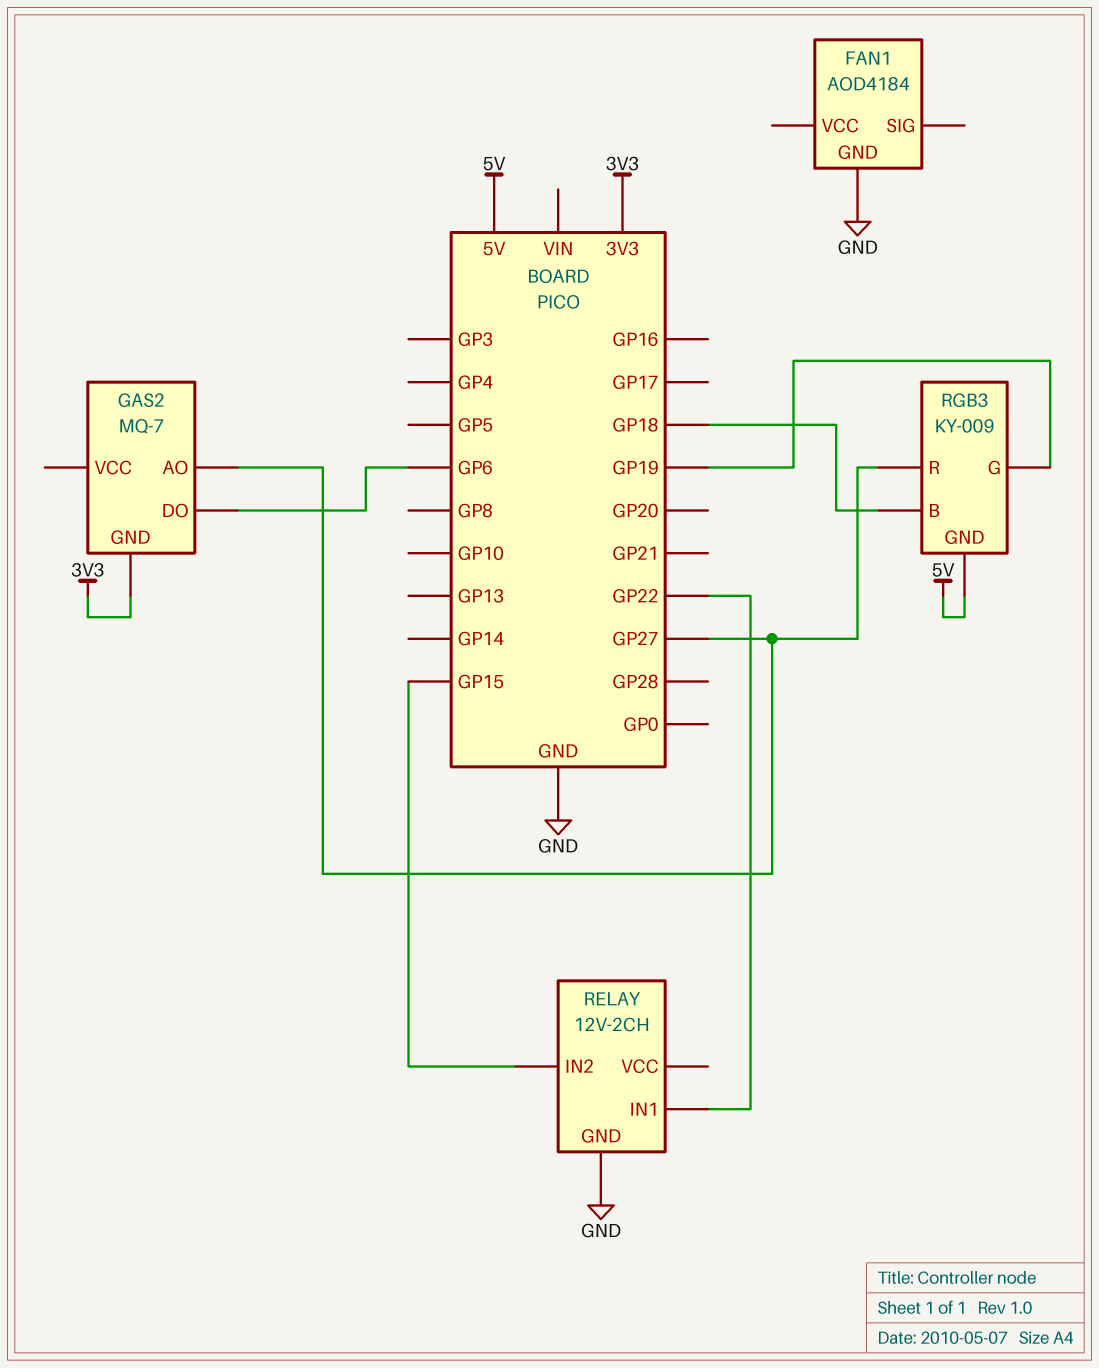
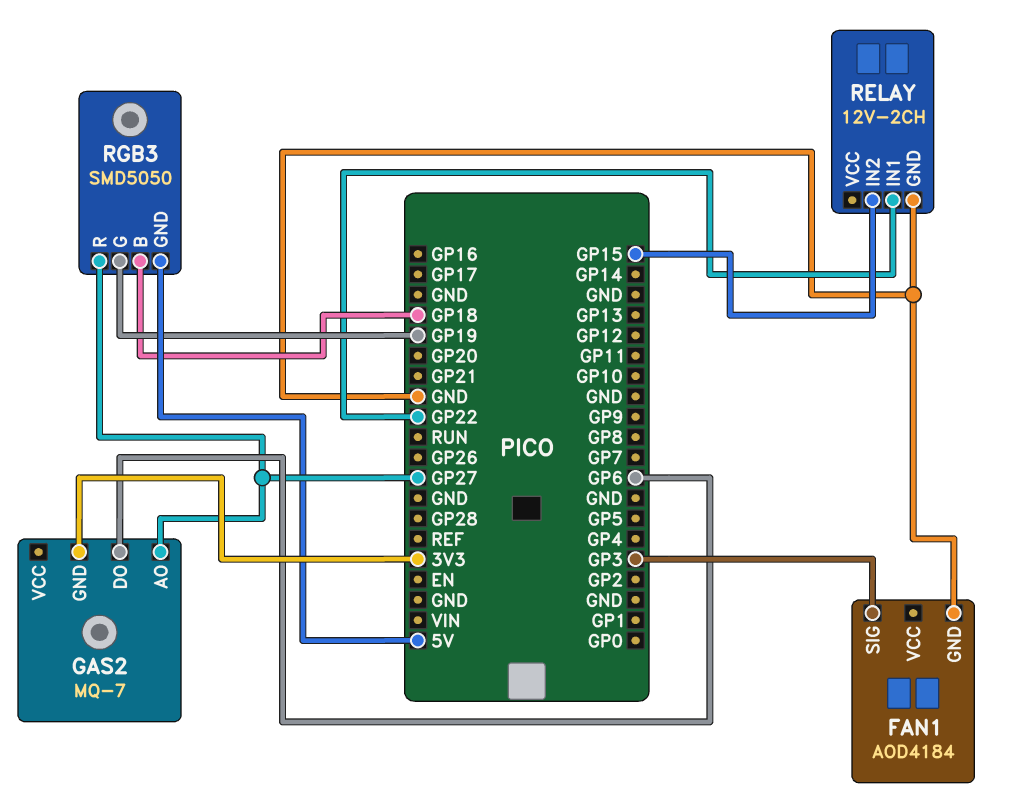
FAN1 pin SIG: none -> GP3
RGB3: KY-009 -> SMD5050

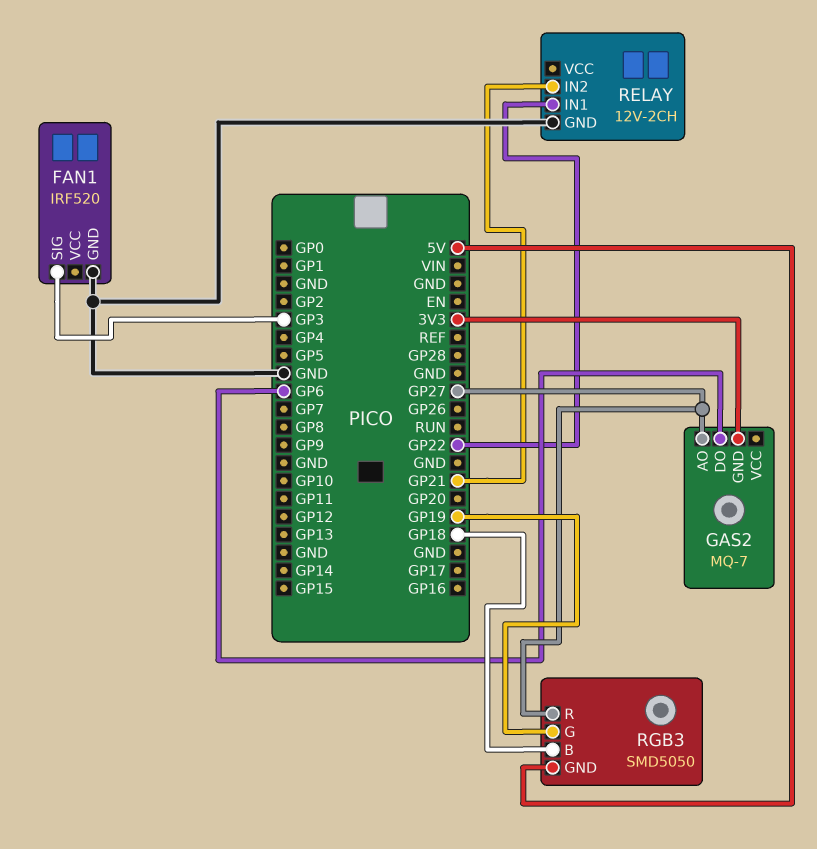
FAN1: AOD4184 -> IRF520
RELAY pin IN2: GP15 -> GP21

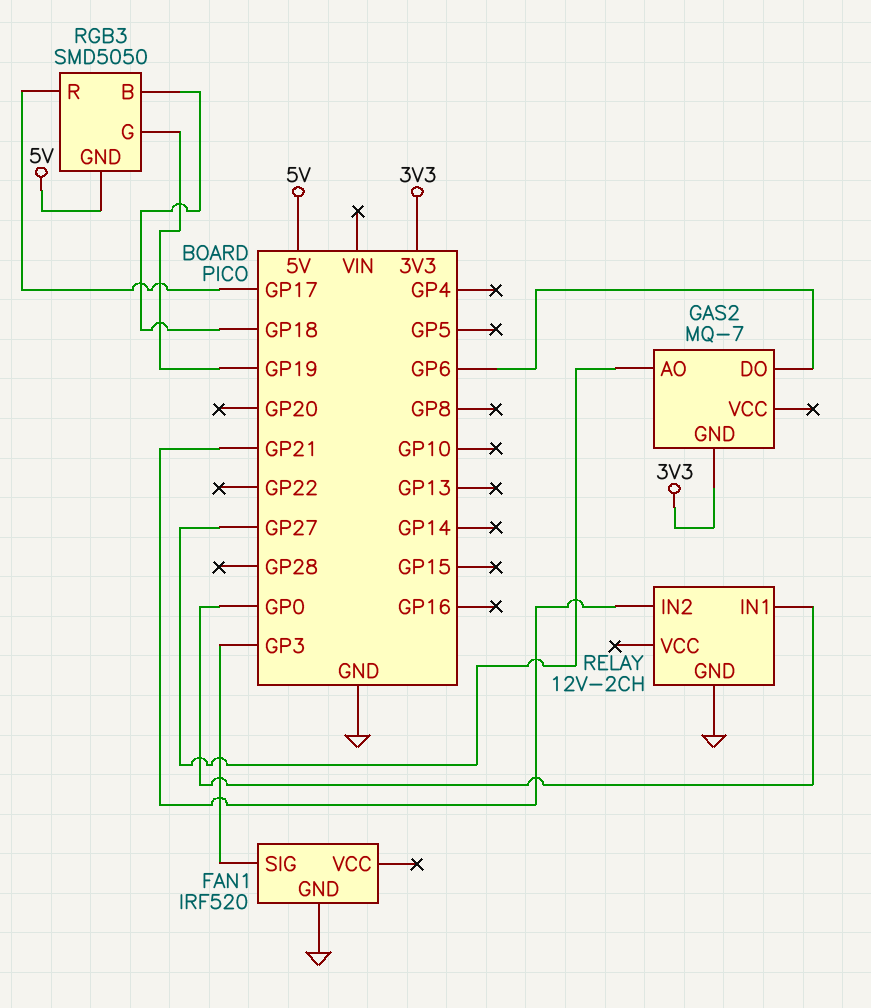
RELAY pin IN1: GP22 -> GP0
RGB3 pin R: GP27 -> GP17

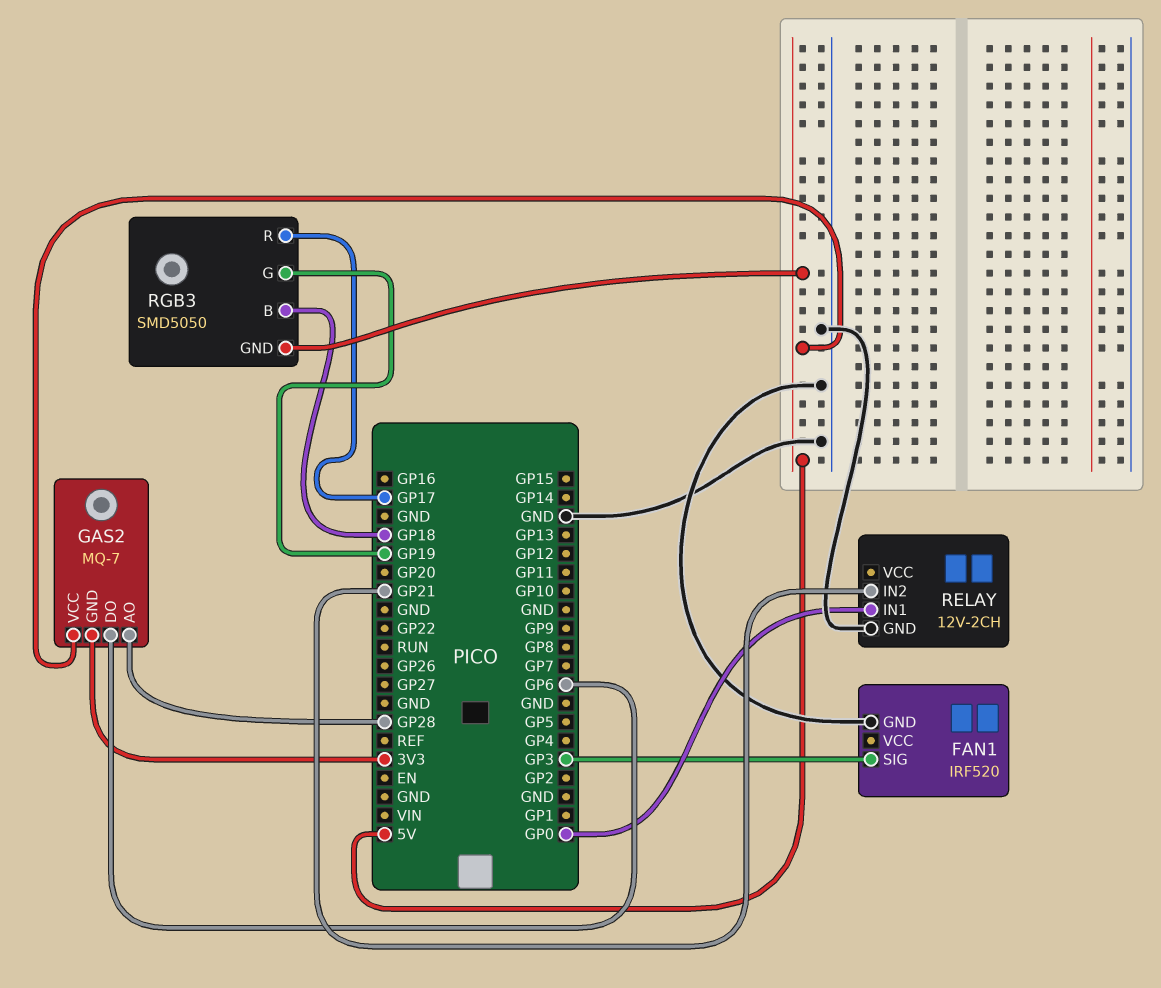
GAS2 pin AO: GP27 -> GP28
GAS2 pin VCC: none -> 5V

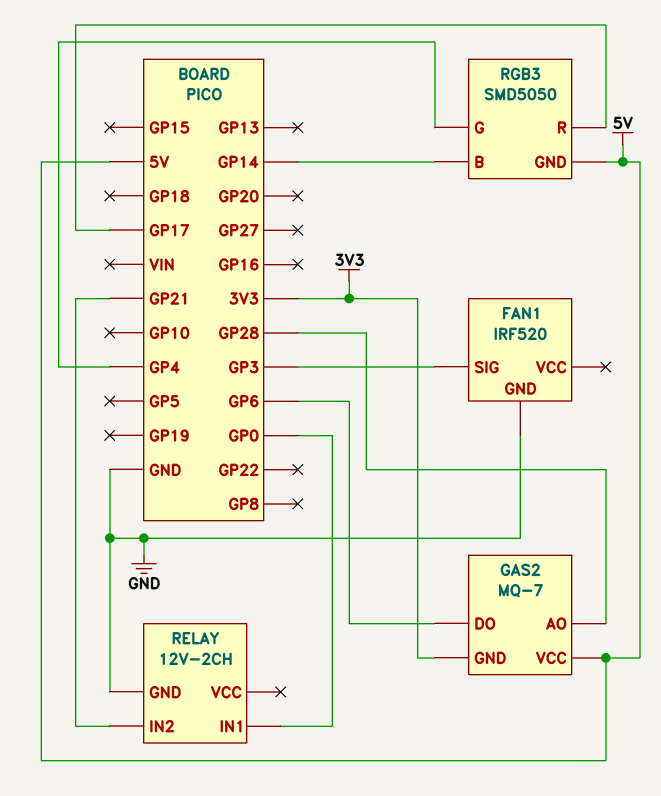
RGB3 pin B: GP18 -> GP14
RGB3 pin G: GP19 -> GP4

